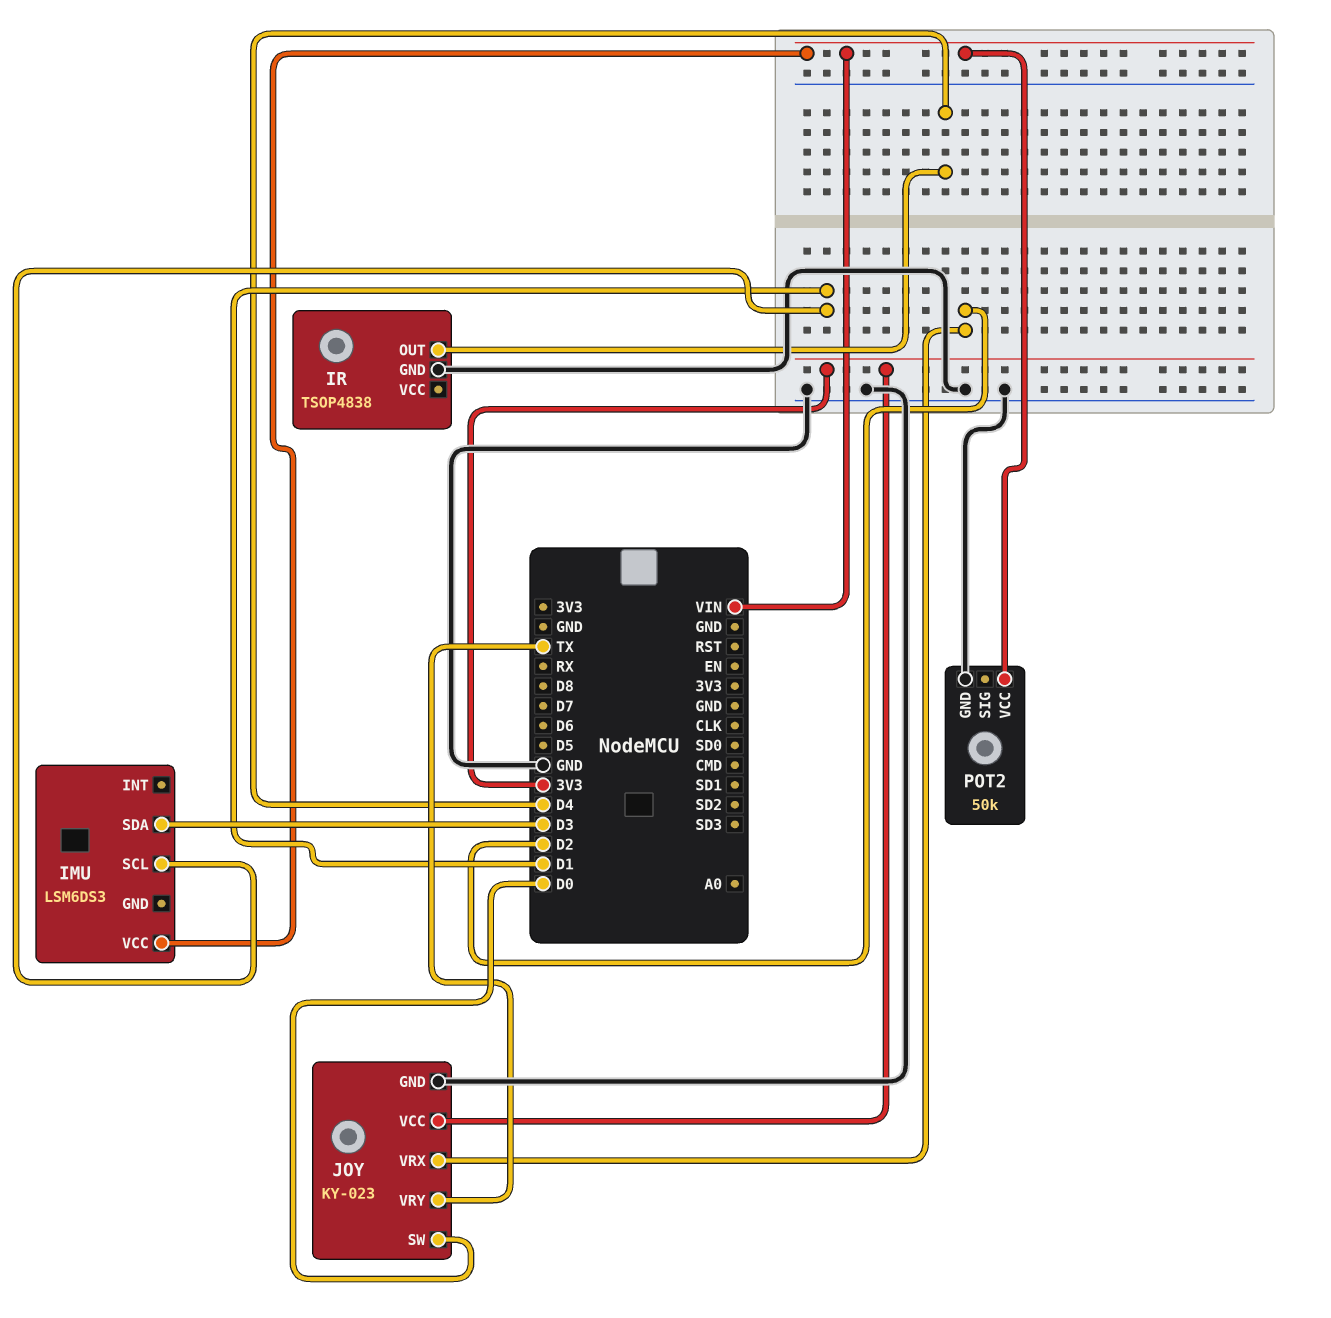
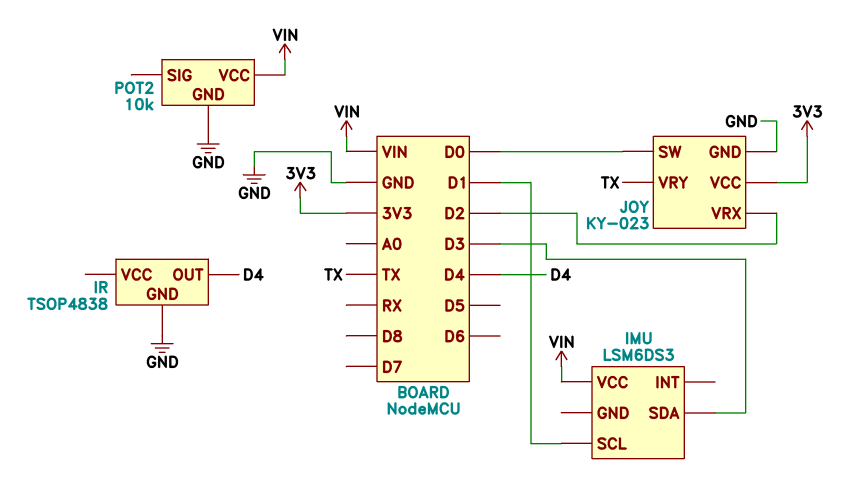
POT2: 50k -> 10k

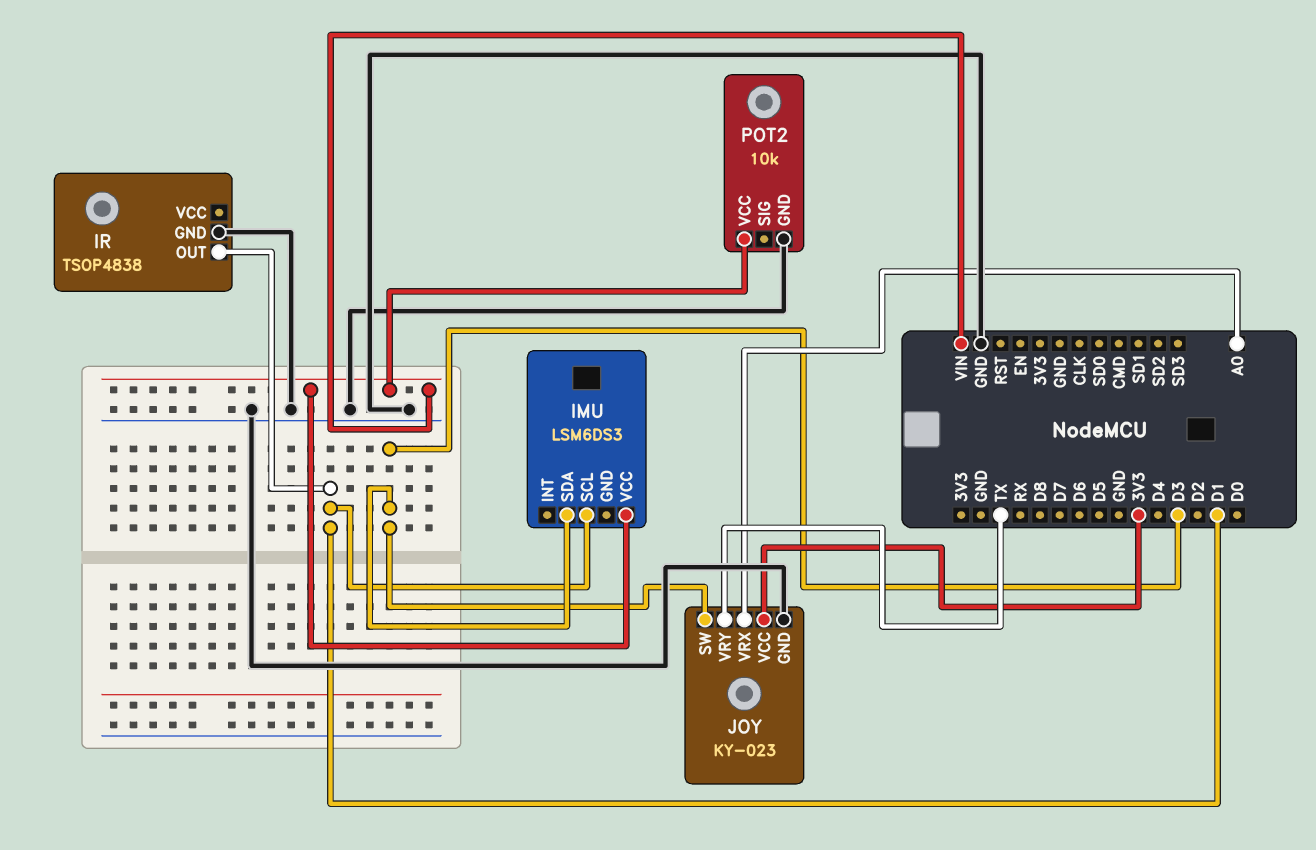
IR pin OUT: D4 -> D1
JOY pin SW: D0 -> D3
JOY pin VRX: D2 -> A0

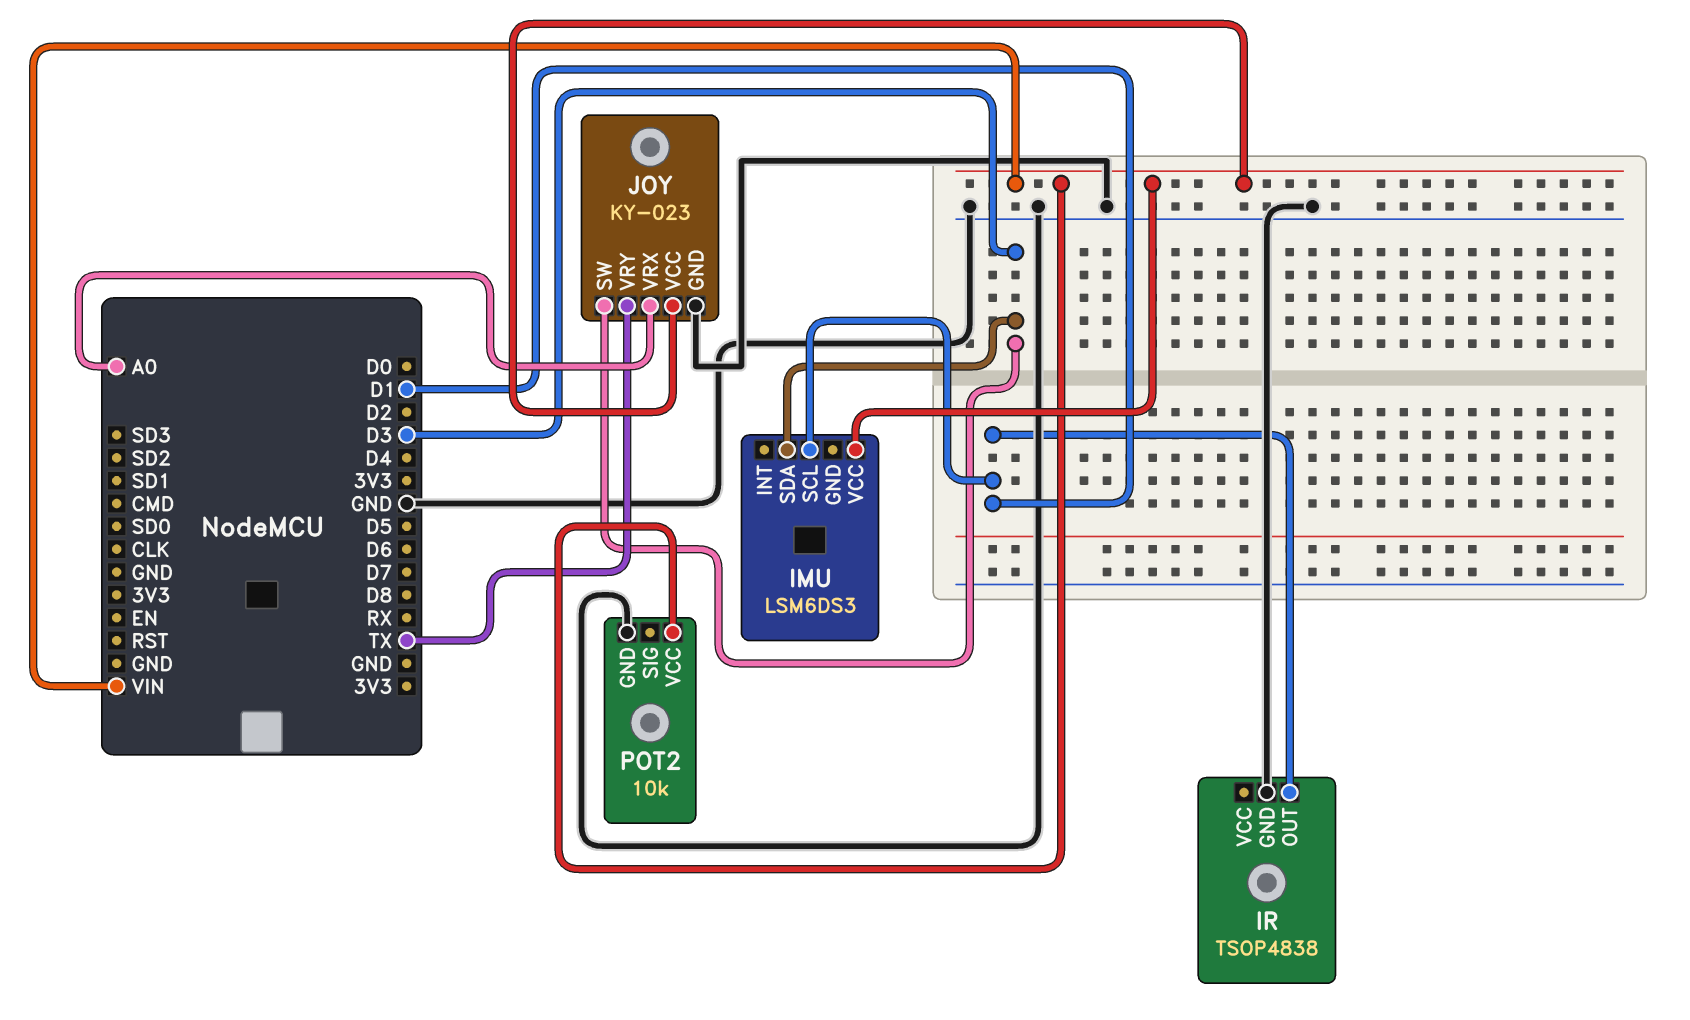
JOY pin VCC: 3V3 -> VIN

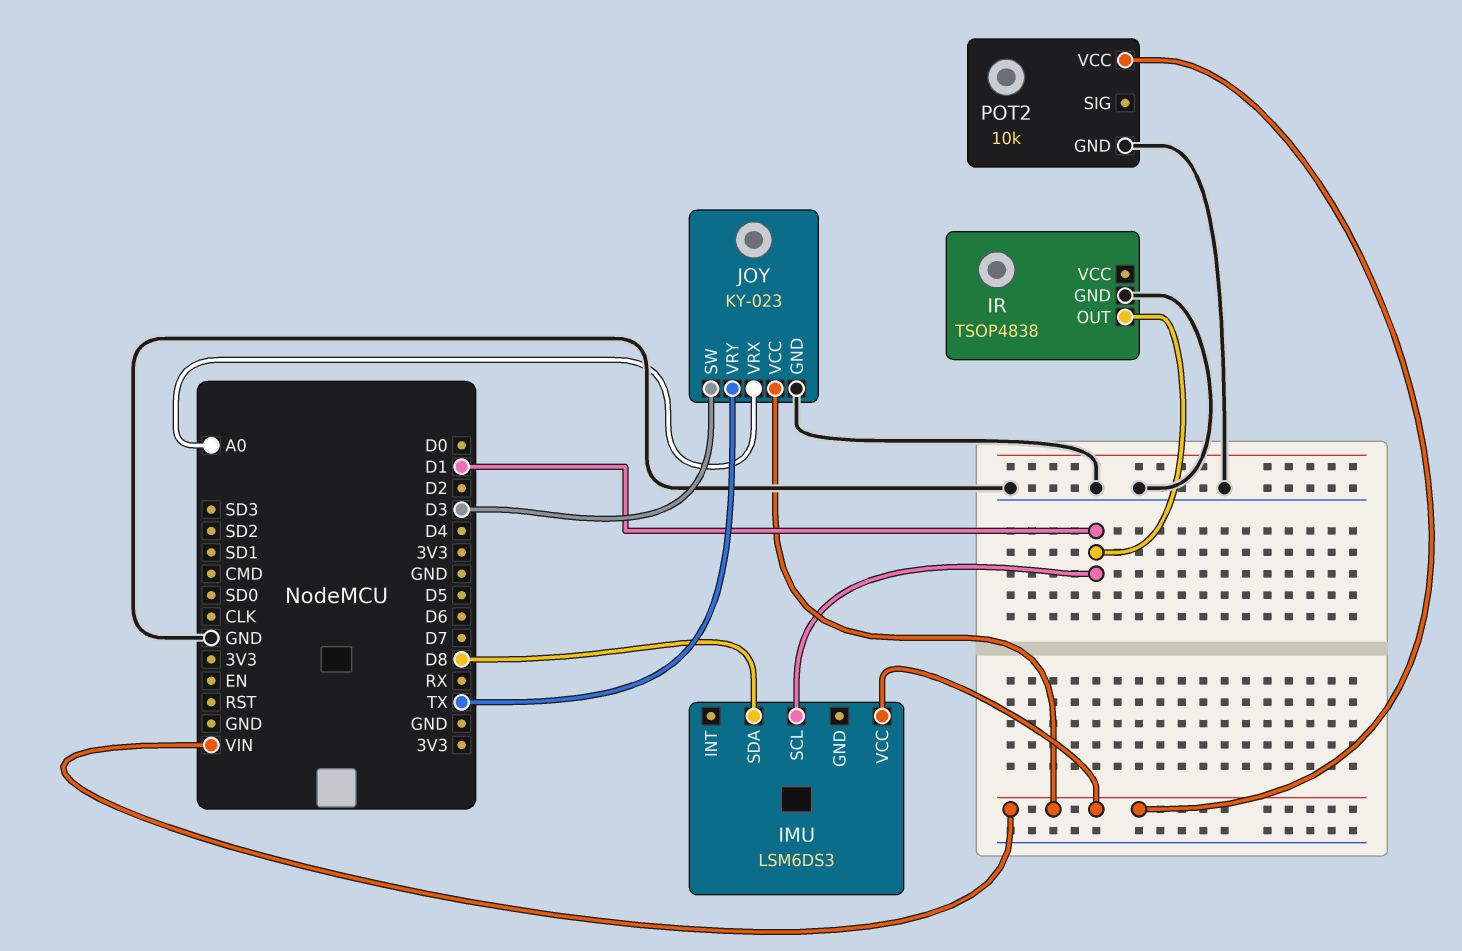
IMU pin SDA: D3 -> D8

